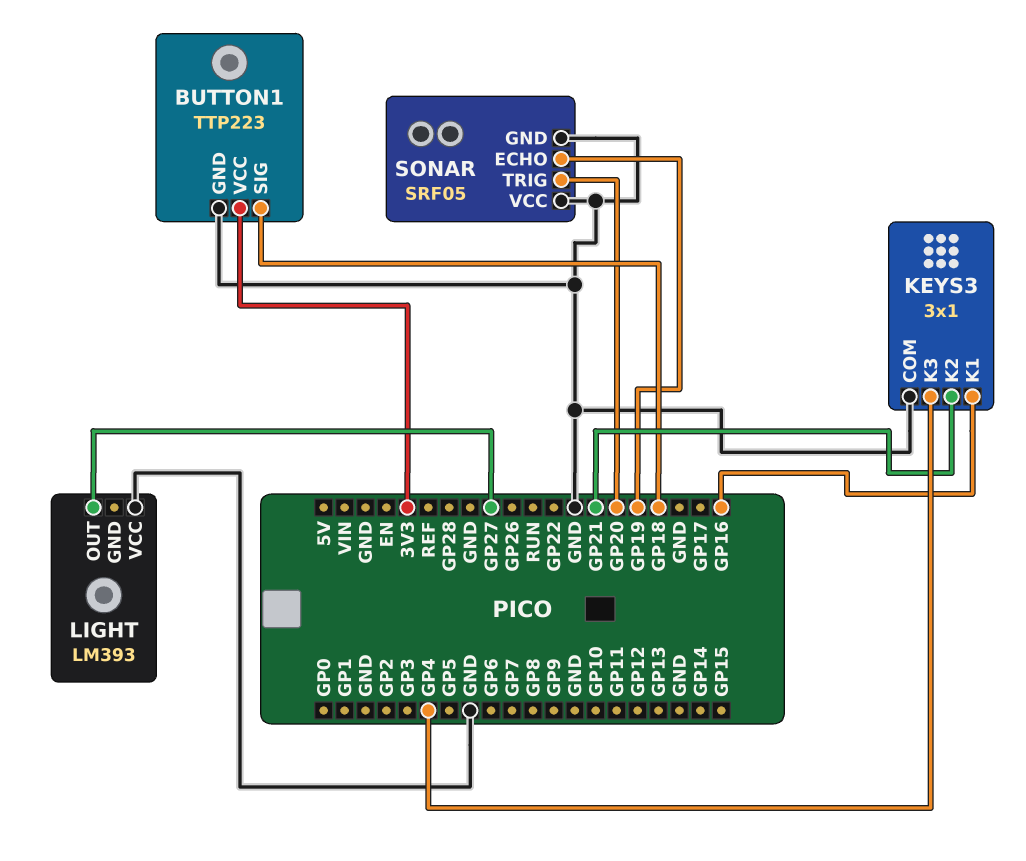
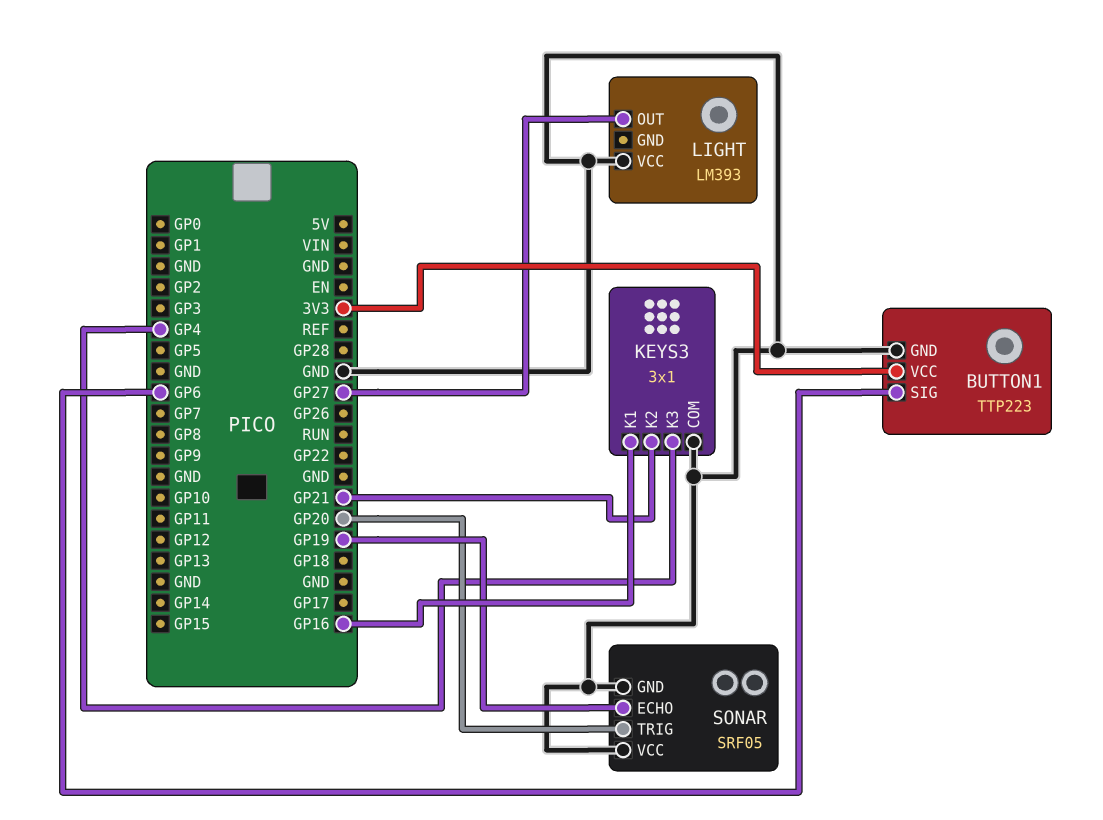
BUTTON1 pin SIG: GP18 -> GP6

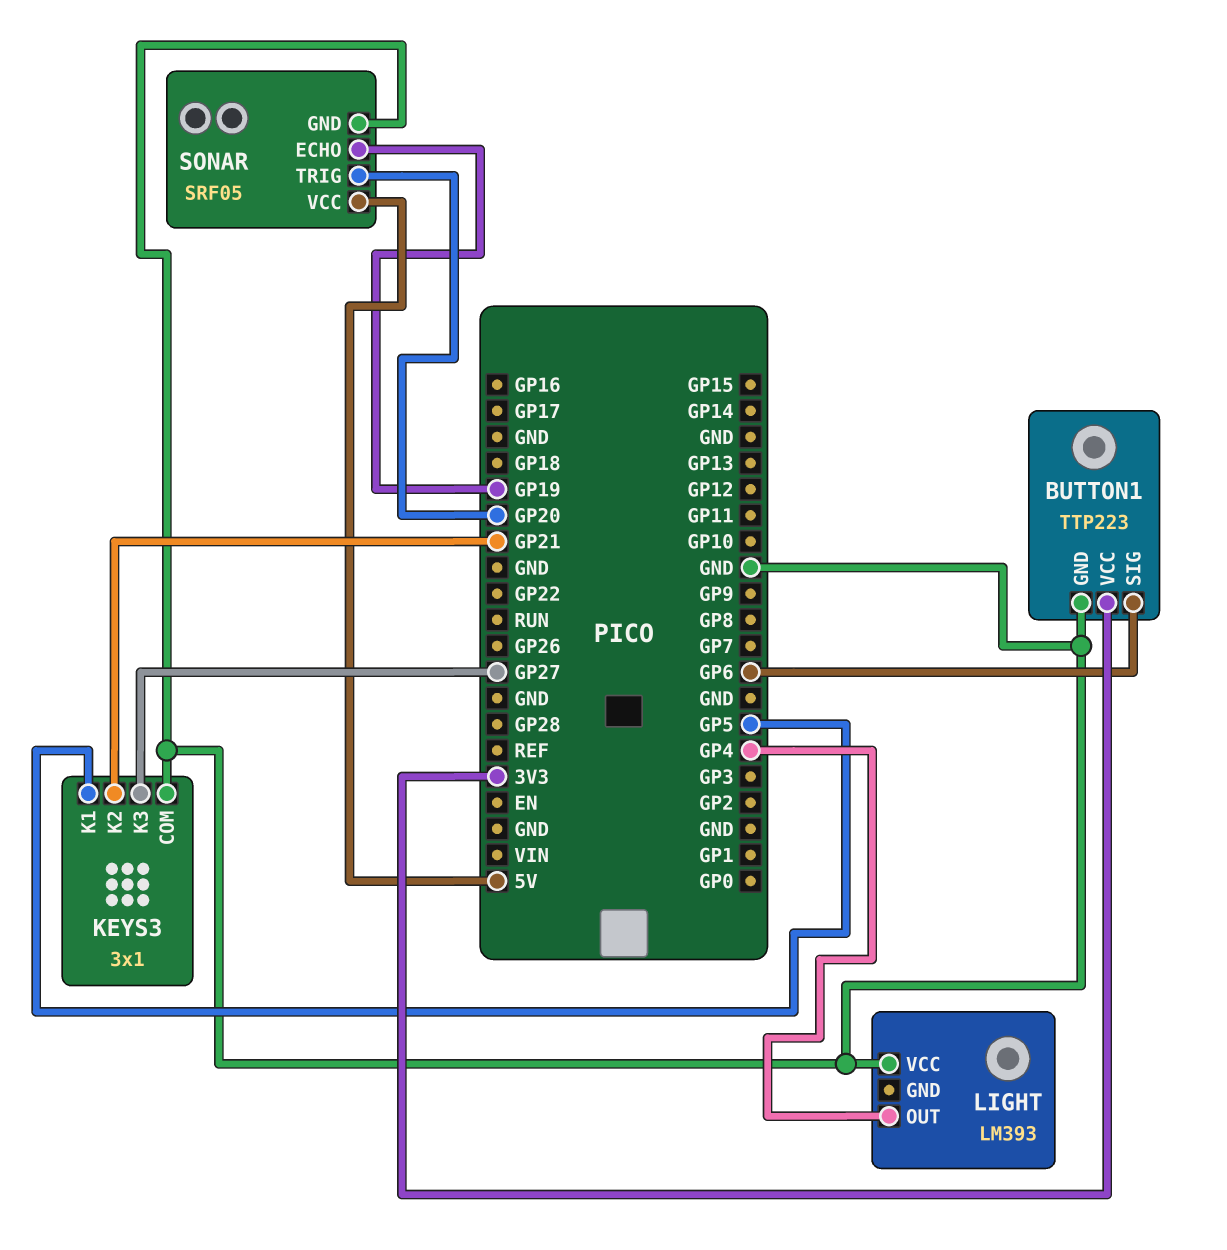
KEYS3 pin K1: GP16 -> GP5
KEYS3 pin K3: GP4 -> GP27
LIGHT pin OUT: GP27 -> GP4
SONAR pin VCC: GND -> 5V

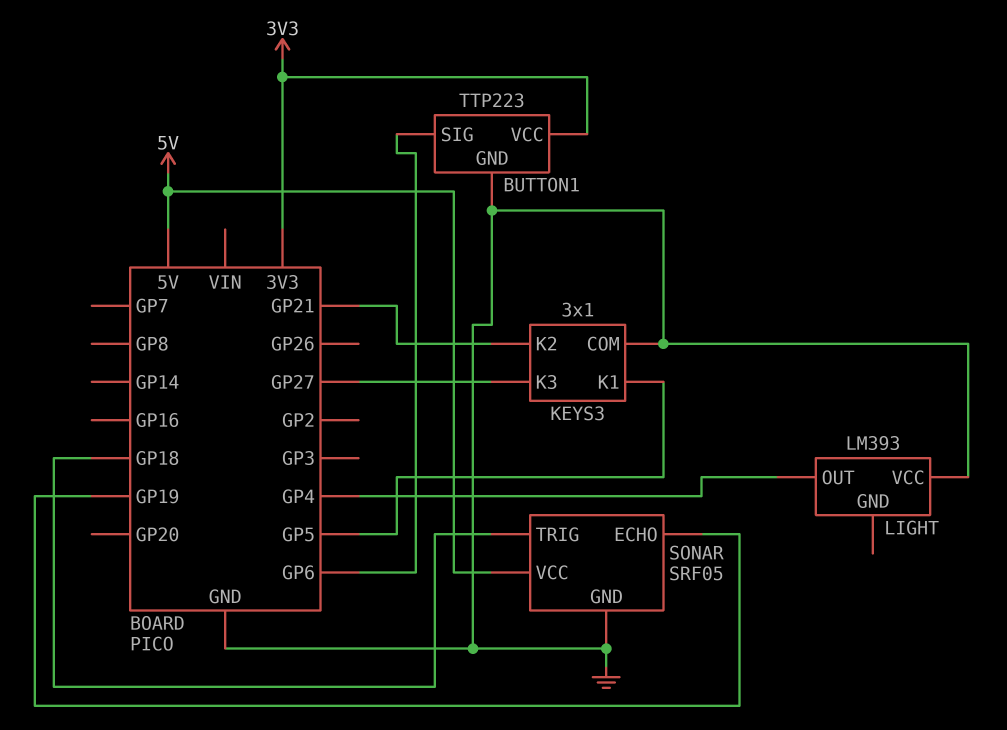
SONAR pin TRIG: GP20 -> GP18

